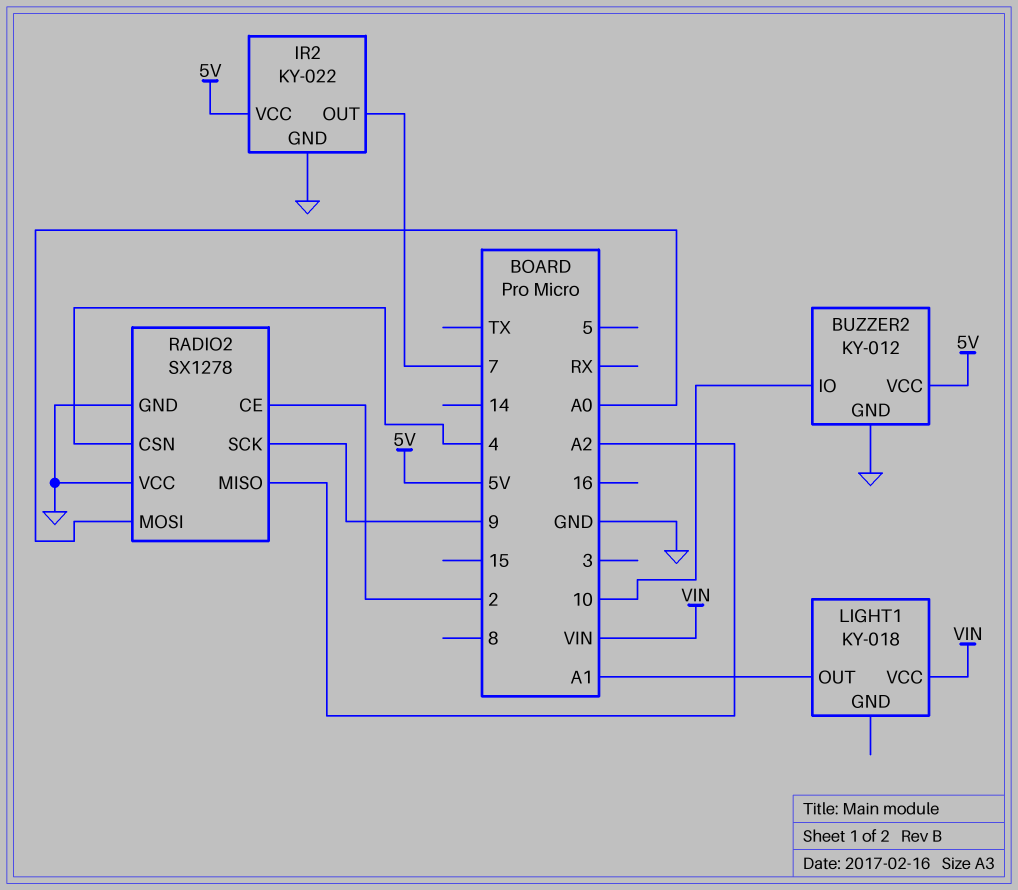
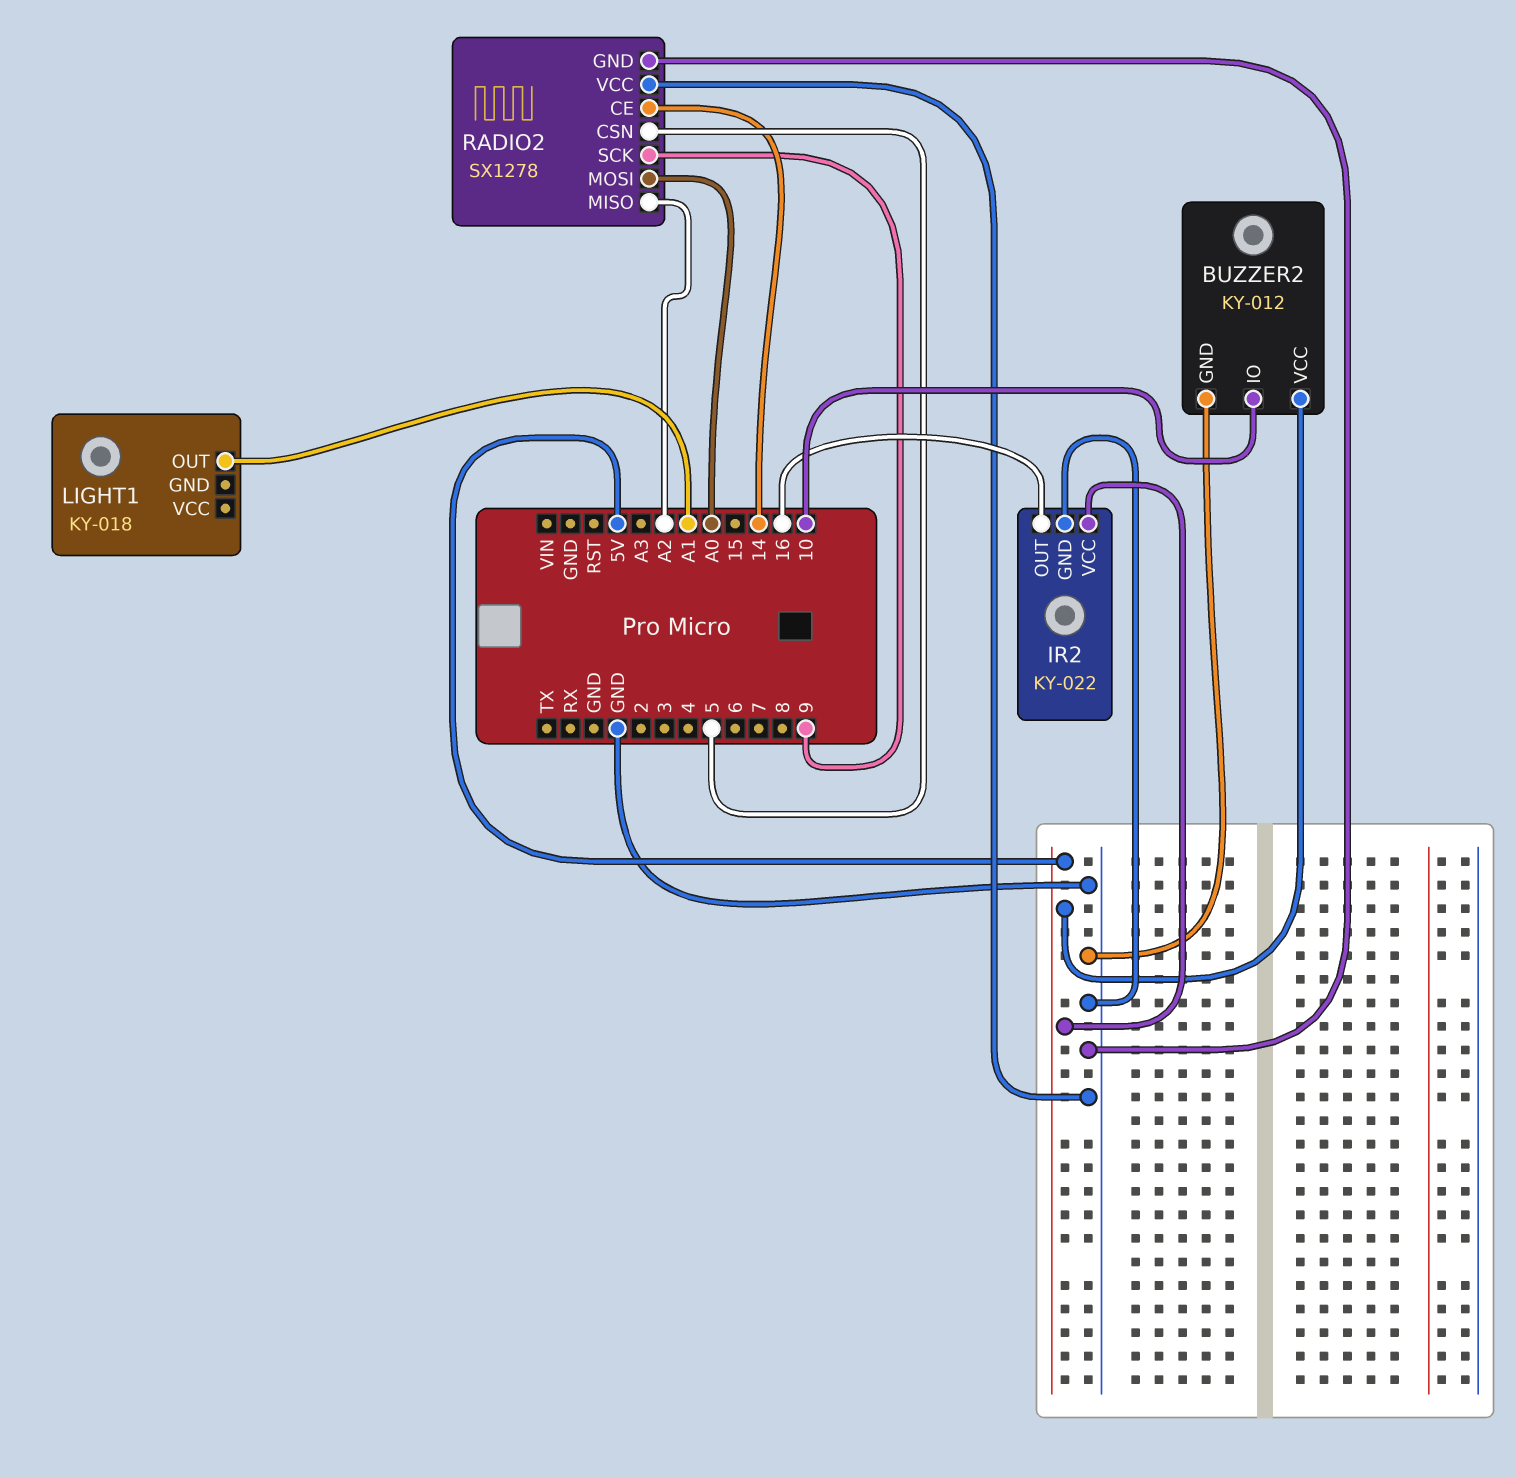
IR2 pin OUT: 7 -> 16
LIGHT1 pin VCC: VIN -> none
RADIO2 pin CE: 2 -> 14
RADIO2 pin CSN: 4 -> 5

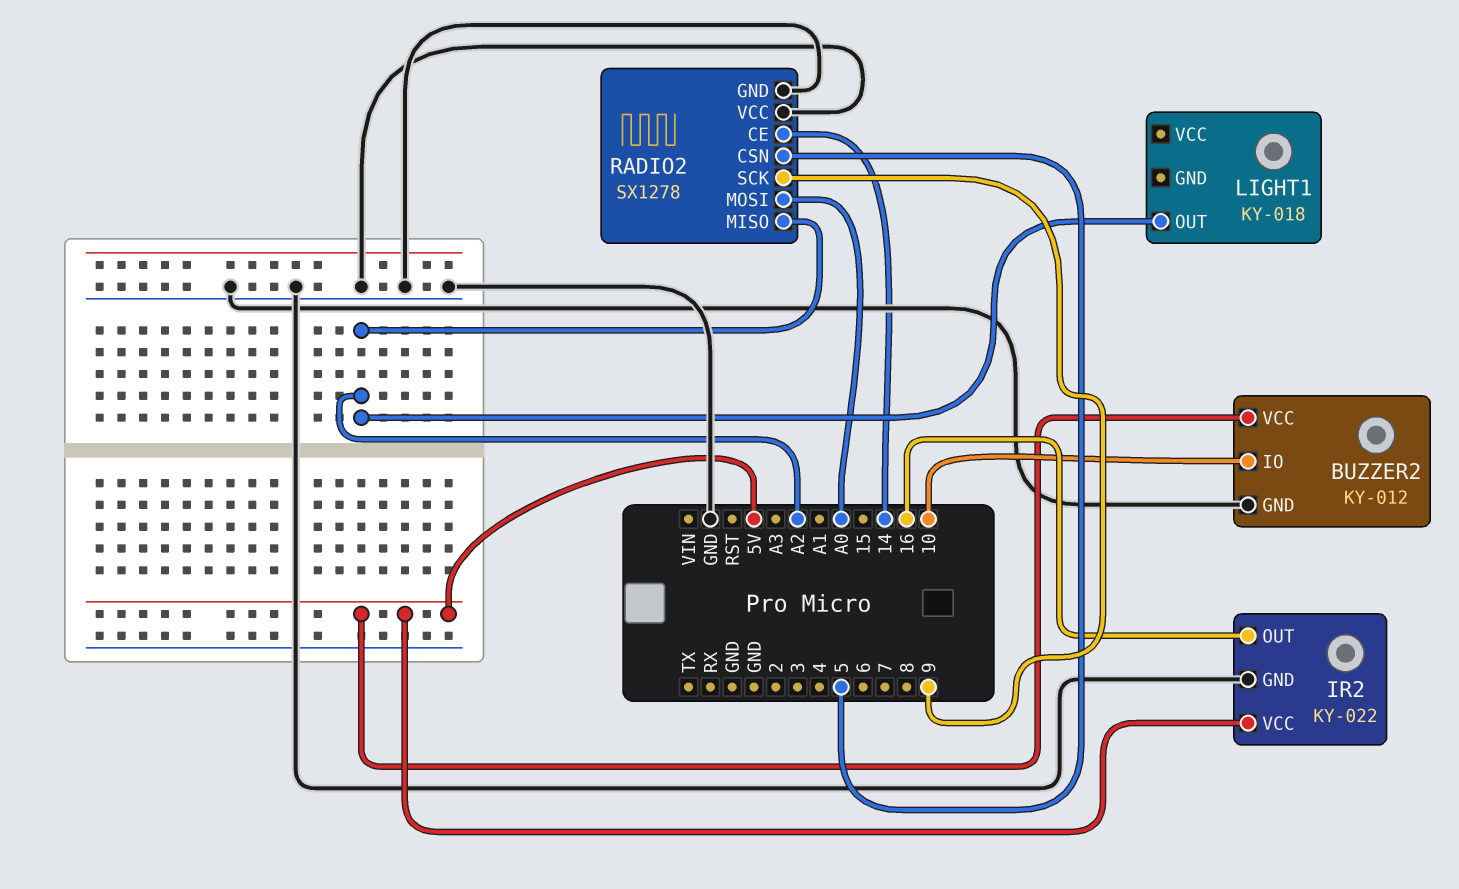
LIGHT1 pin OUT: A1 -> A2

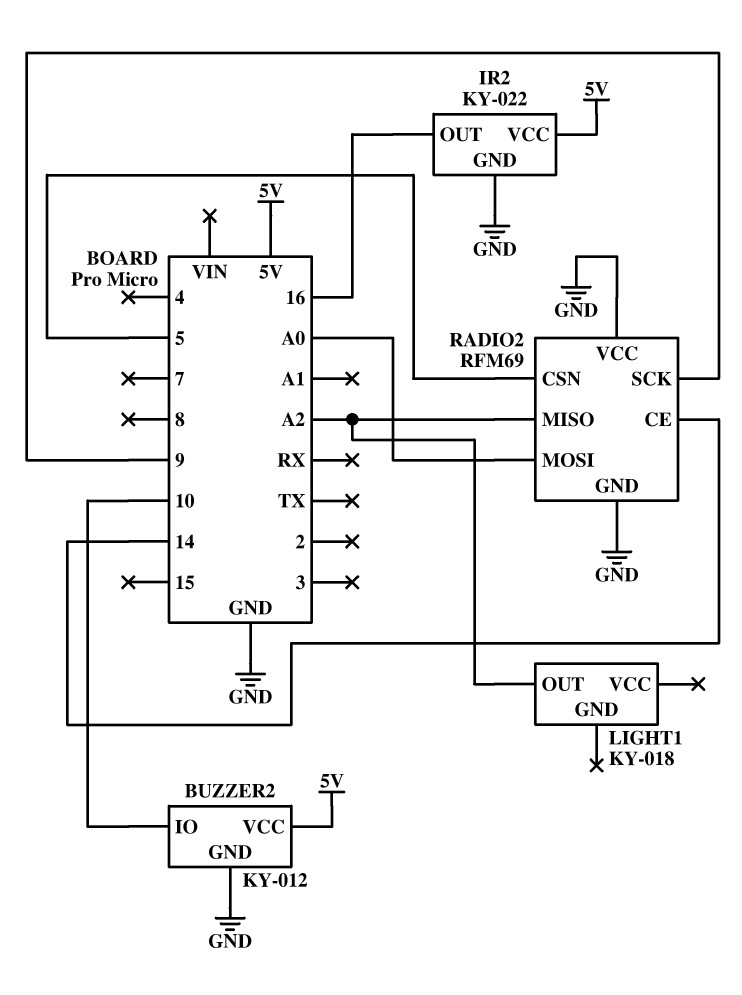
RADIO2: SX1278 -> RFM69

